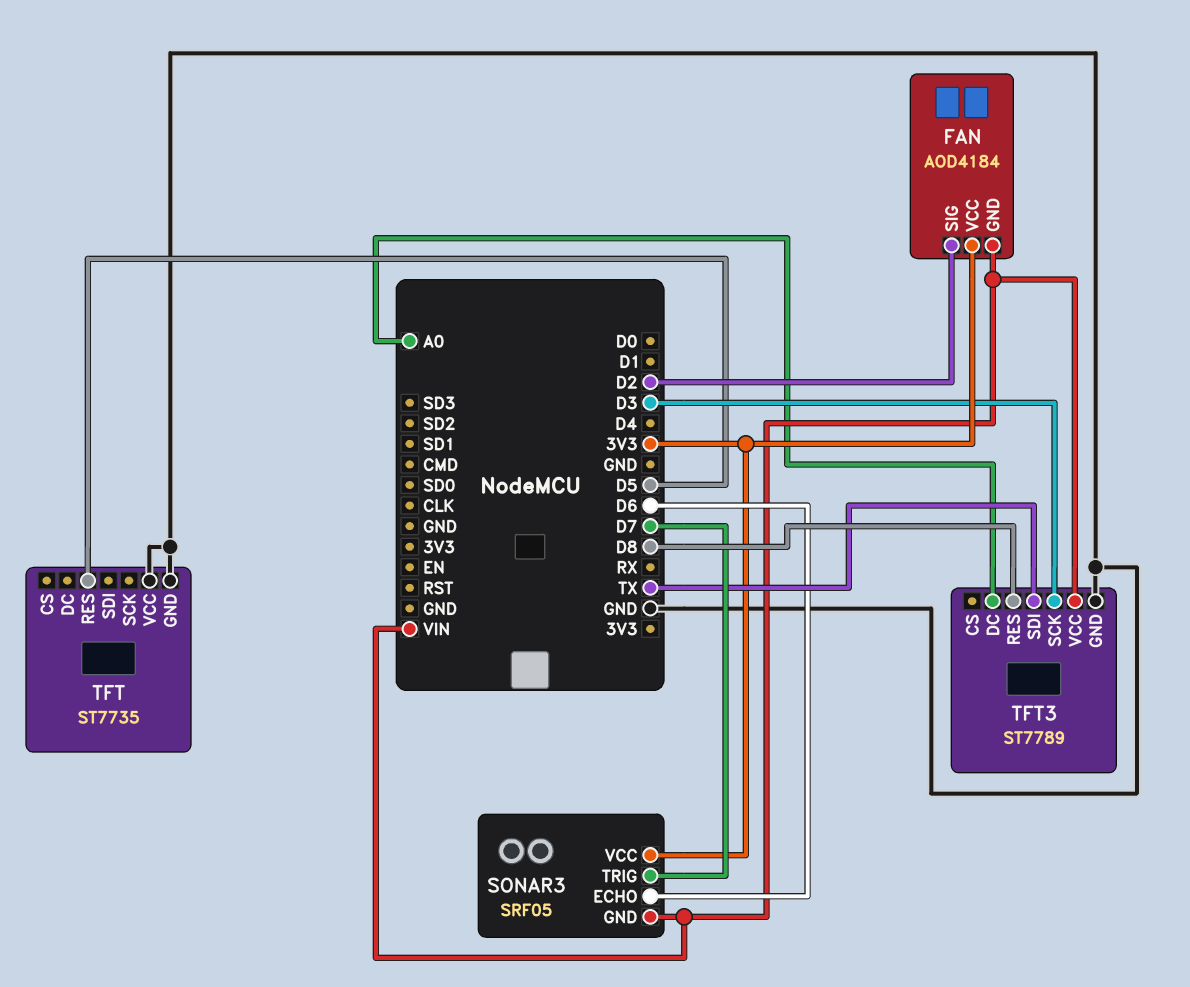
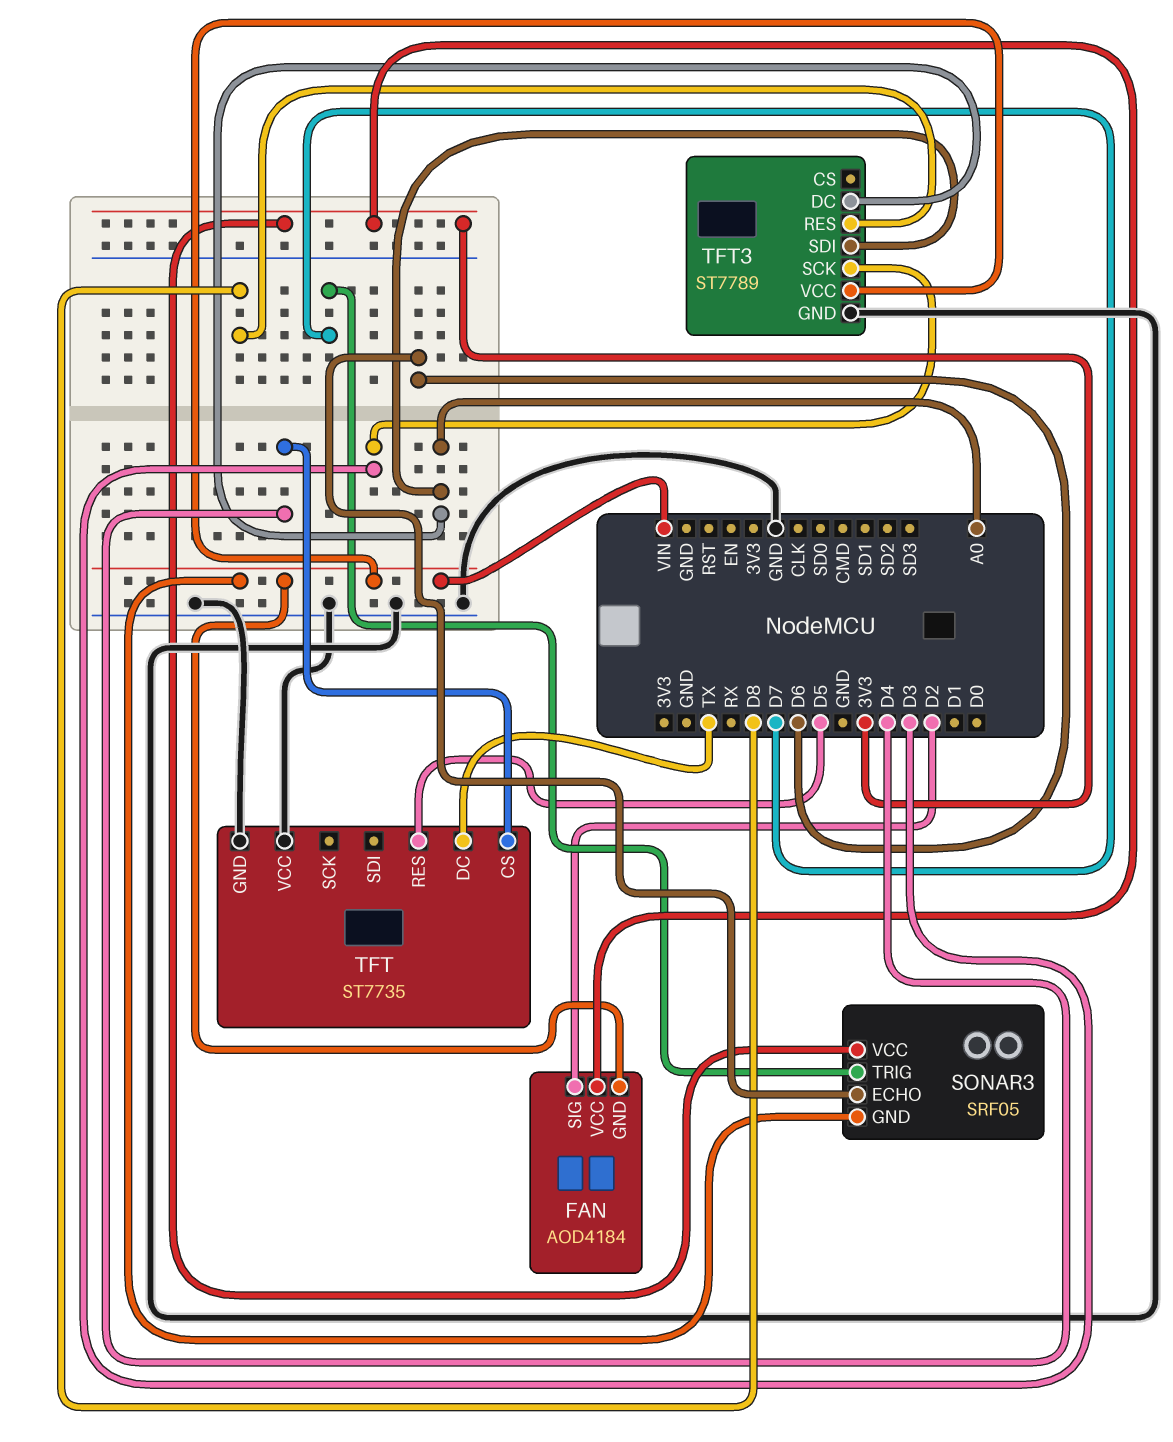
TFT pin CS: none -> D4
TFT pin DC: none -> TX
TFT3 pin SDI: TX -> A0

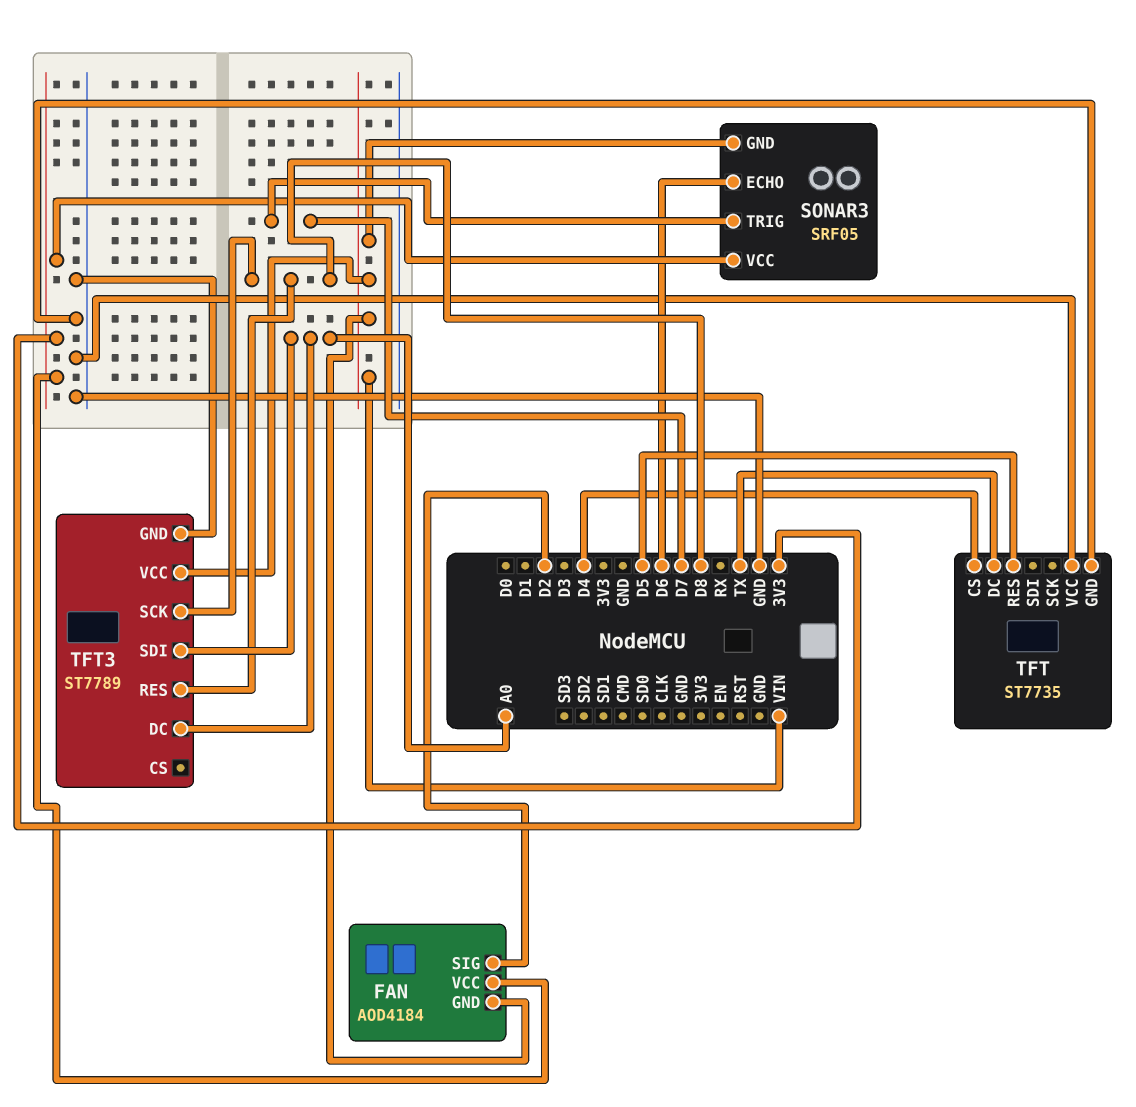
TFT3 pin SCK: D3 -> D8

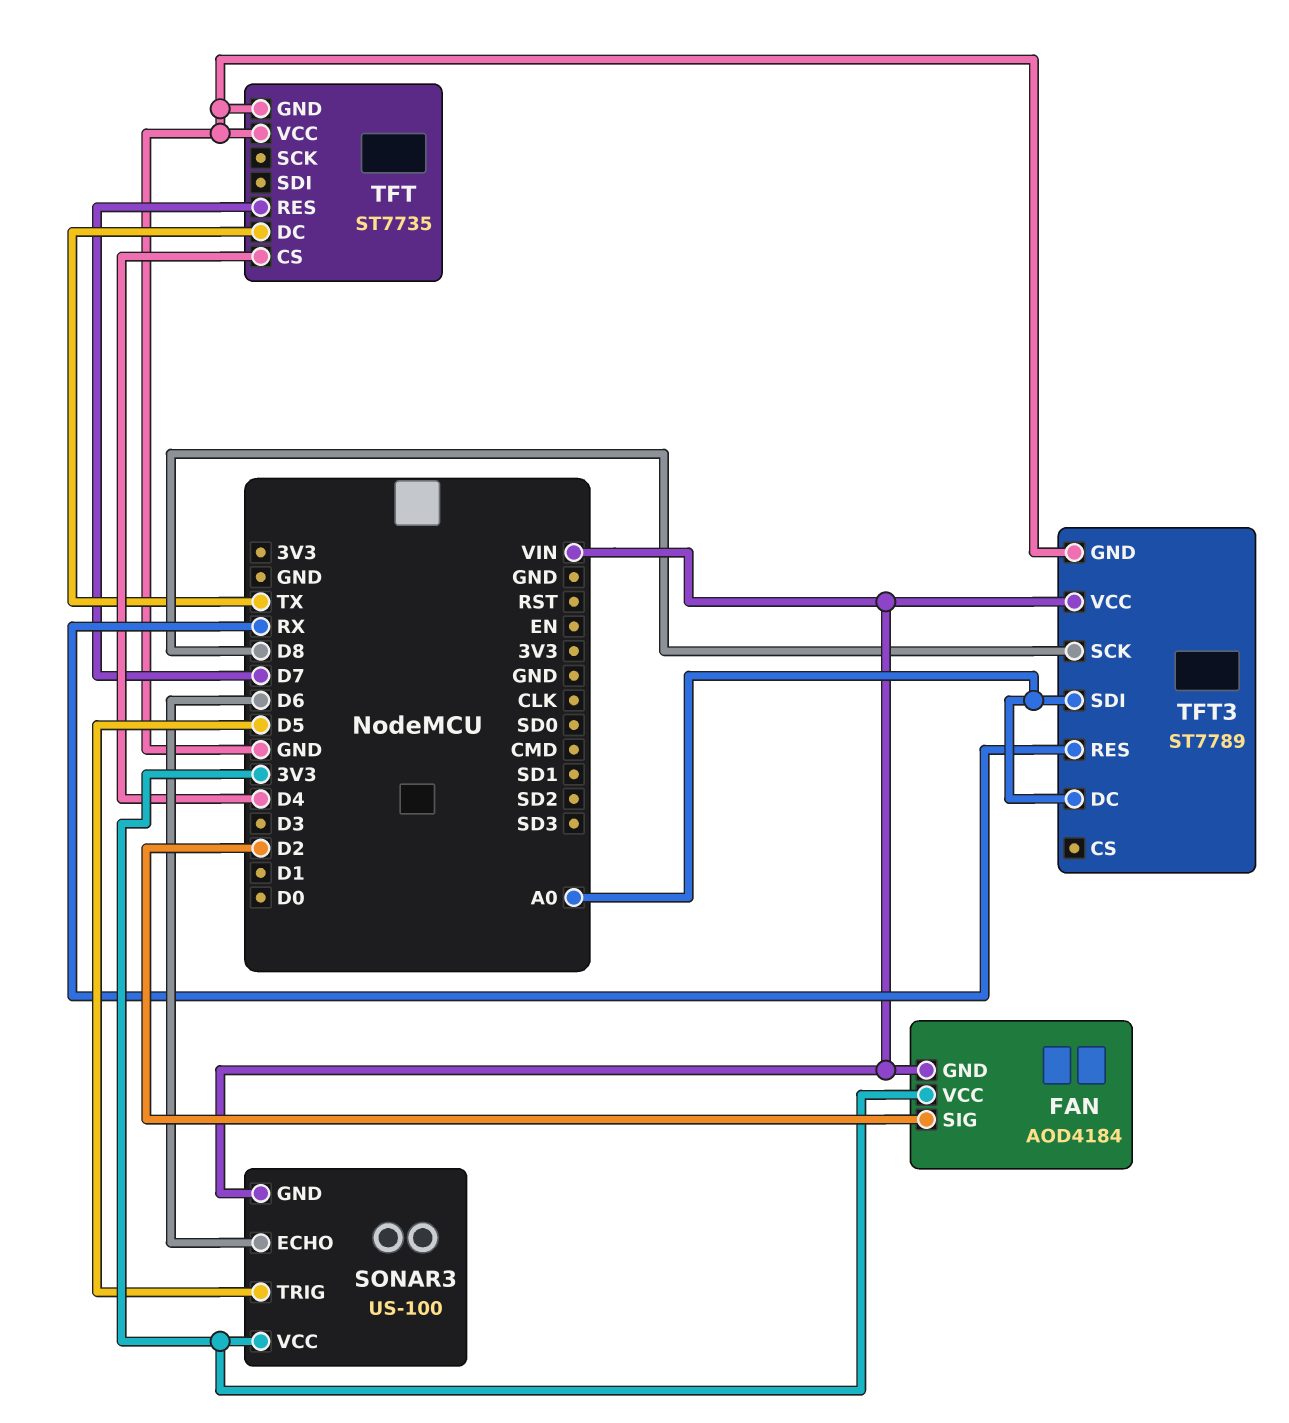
SONAR3: SRF05 -> US-100
SONAR3 pin TRIG: D7 -> D5
TFT pin RES: D5 -> D7
TFT3 pin RES: D8 -> RX

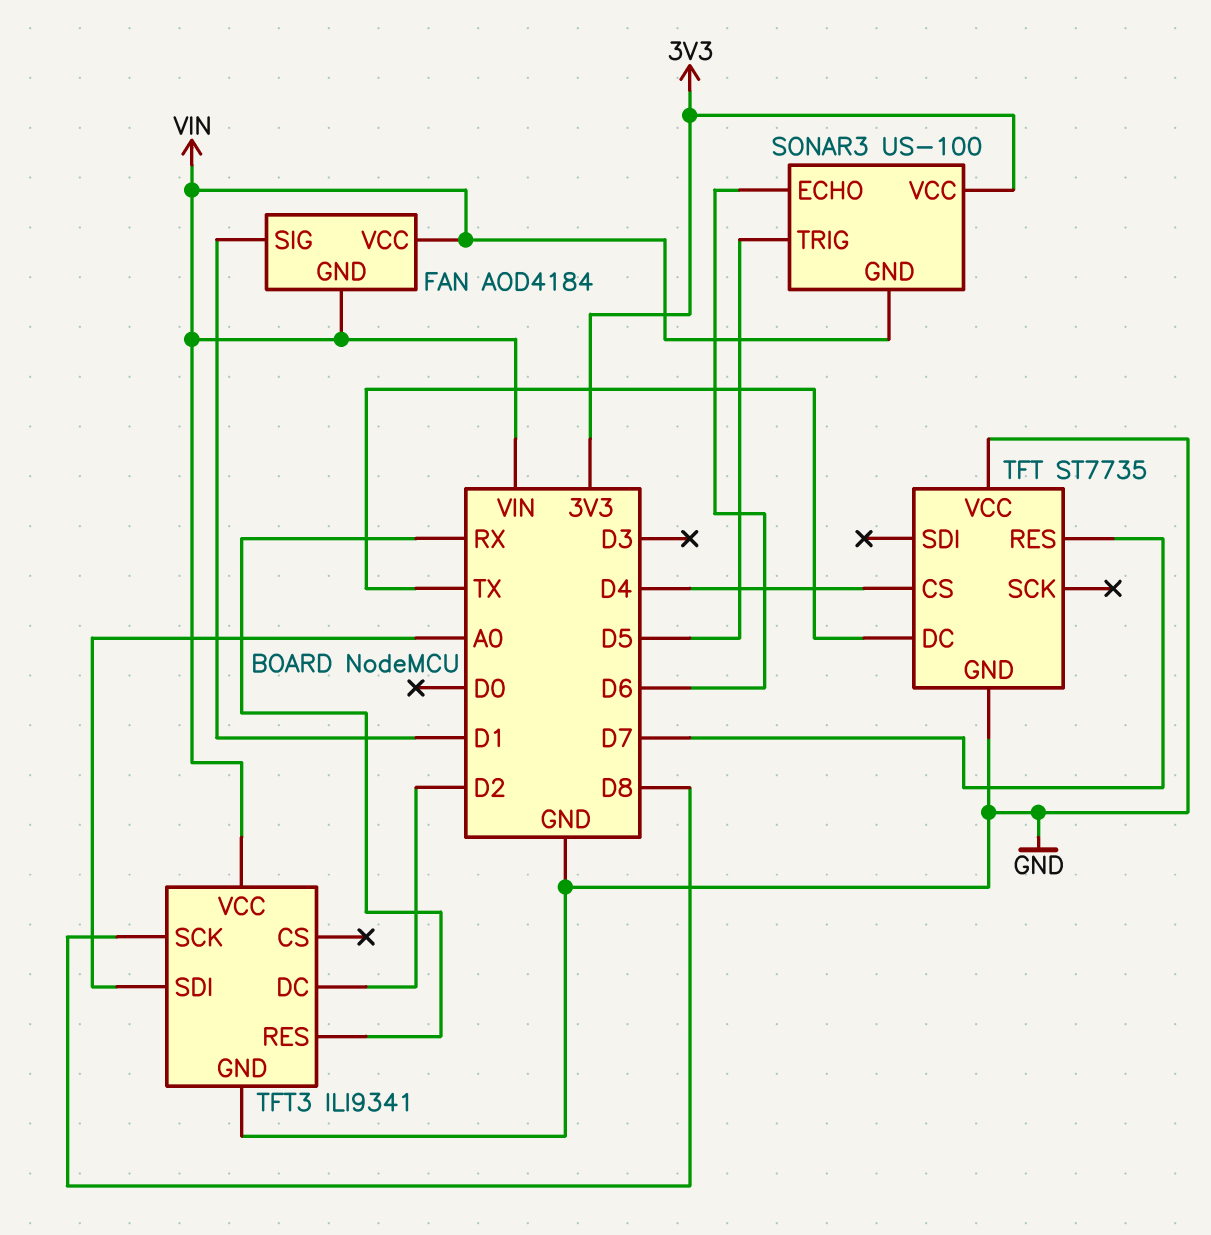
FAN pin SIG: D2 -> D1
FAN pin VCC: 3V3 -> VIN
TFT3: ST7789 -> ILI9341
TFT3 pin DC: A0 -> D2

